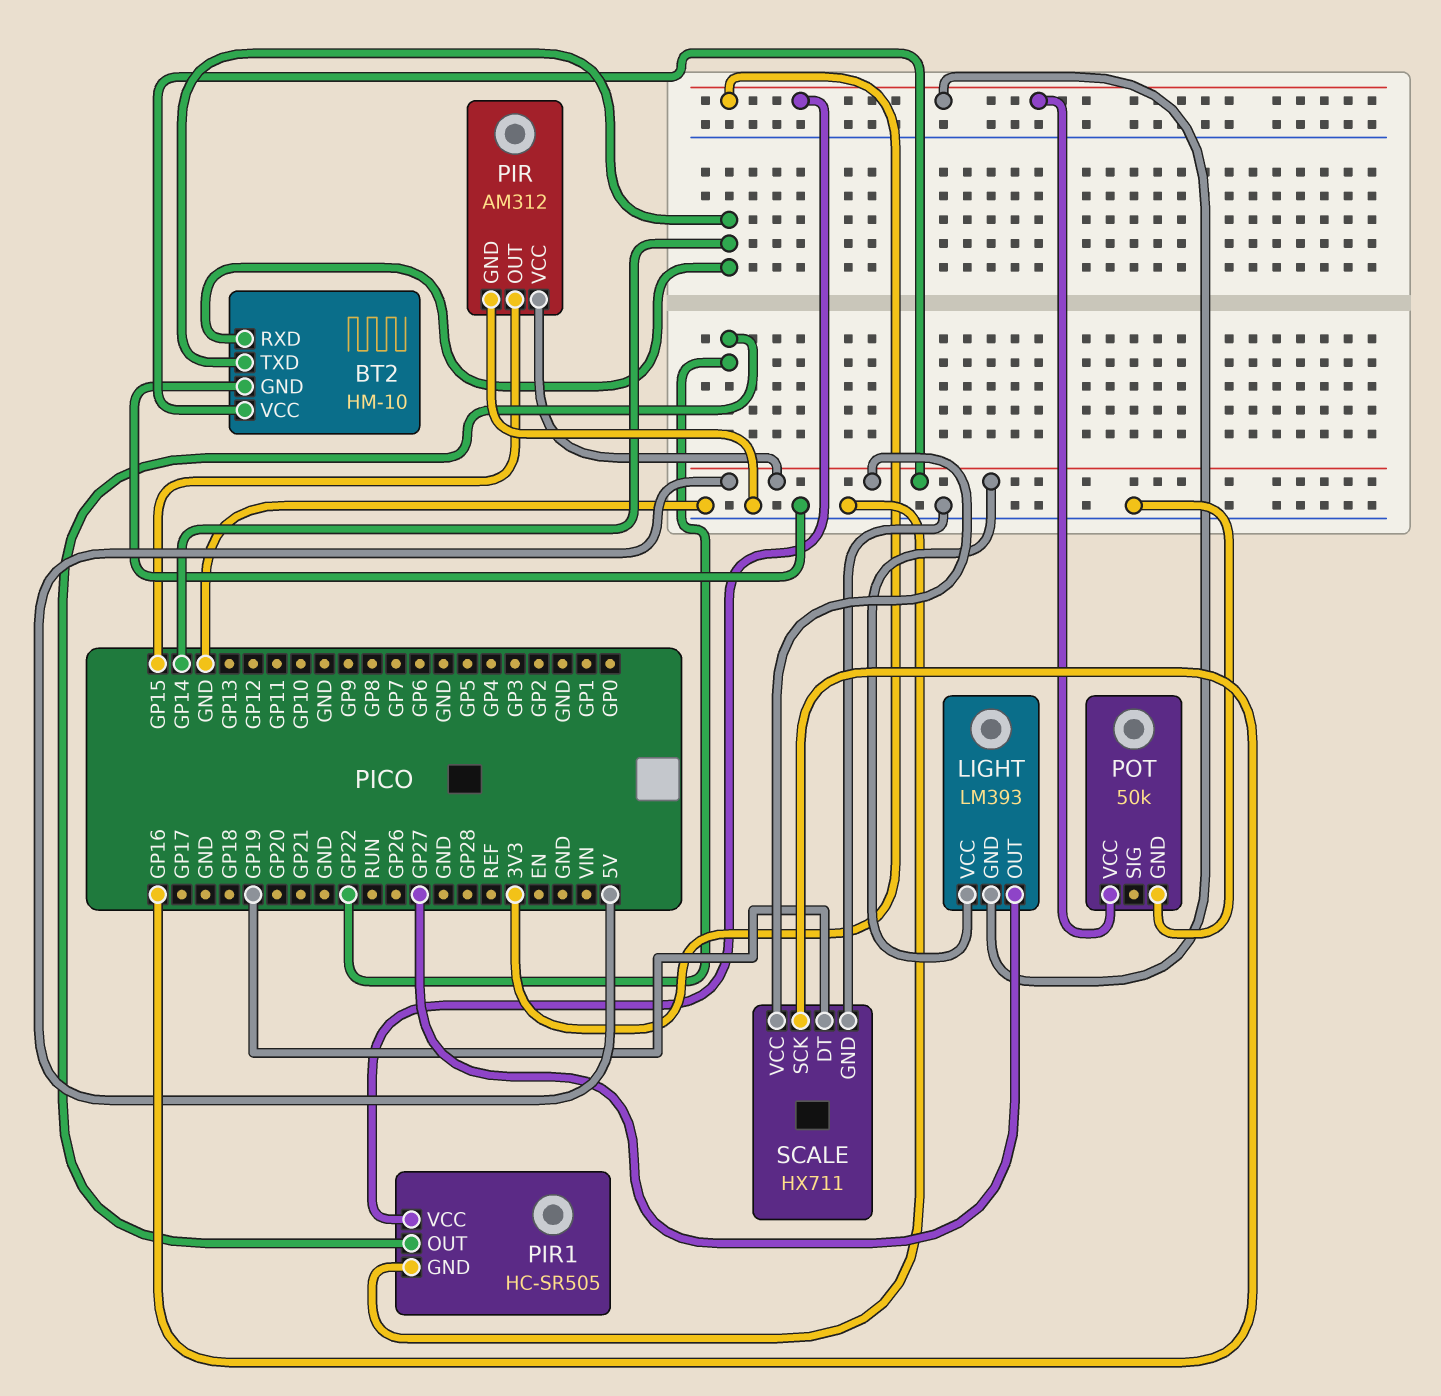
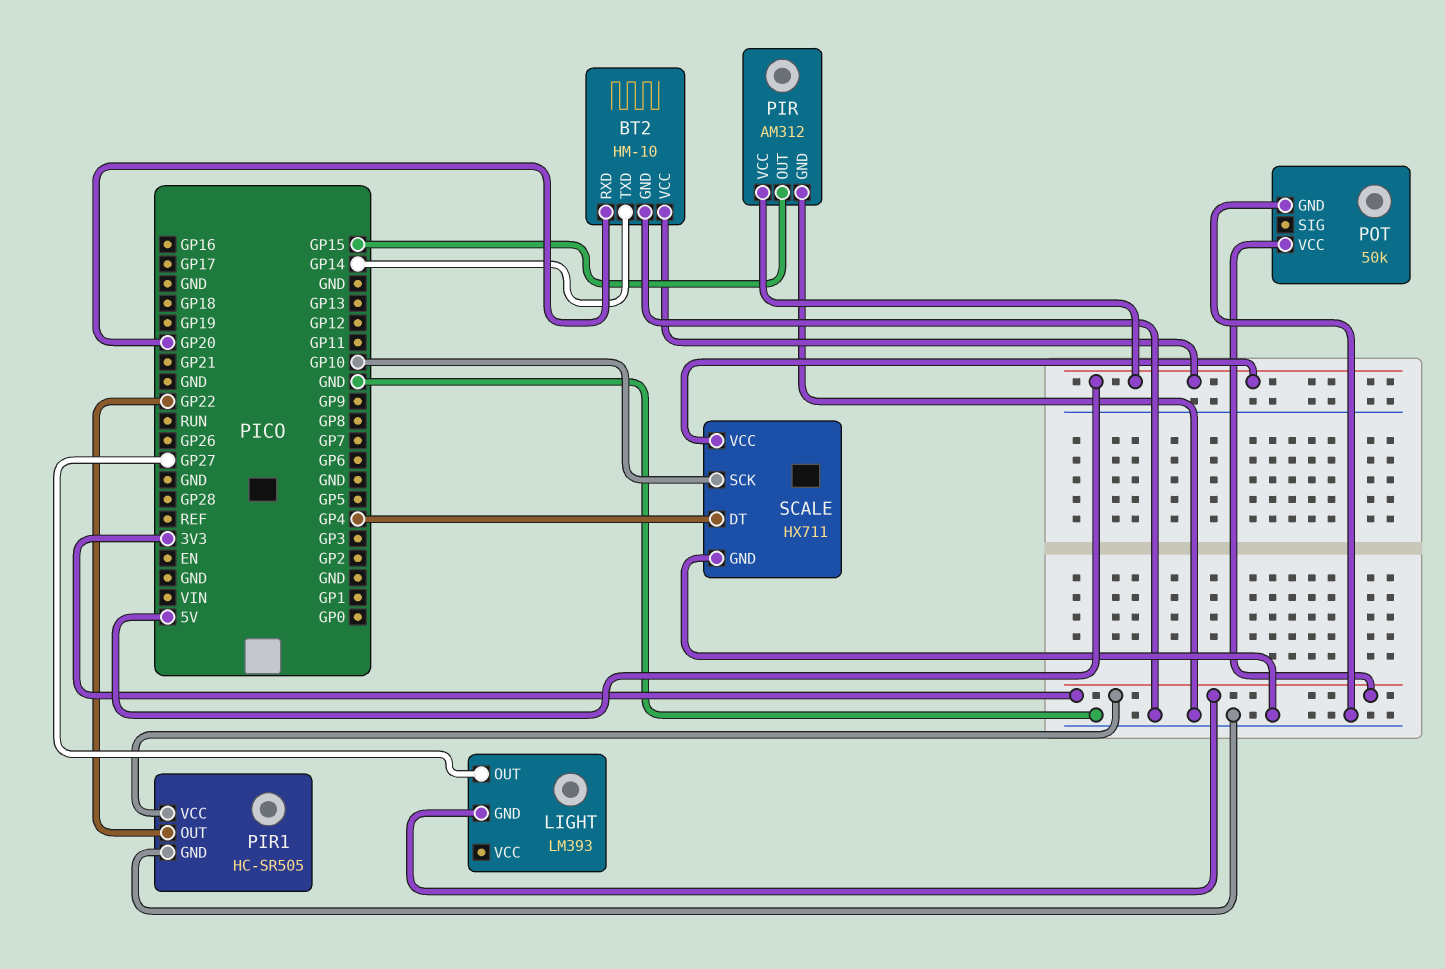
BT2 pin RXD: GP14 -> GP20
LIGHT pin VCC: 5V -> none
SCALE pin DT: GP19 -> GP4
SCALE pin SCK: GP16 -> GP10

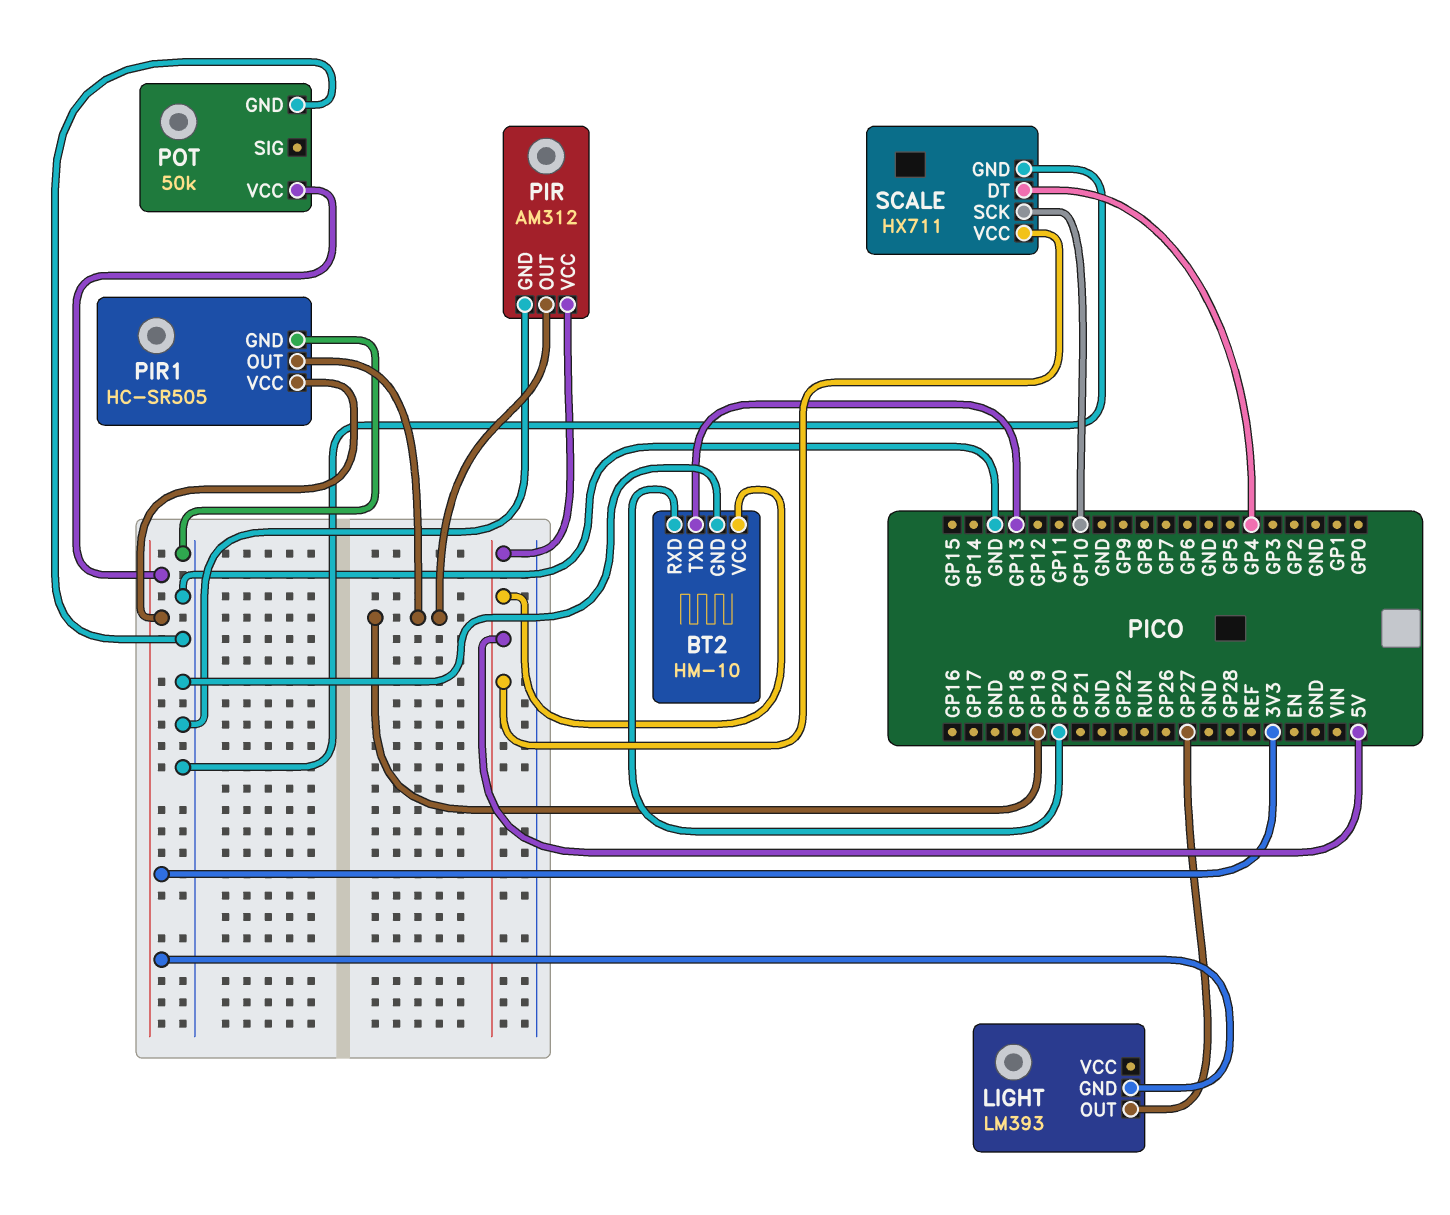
BT2 pin TXD: GP14 -> GP13
PIR pin OUT: GP15 -> GP19
PIR1 pin OUT: GP22 -> GP19

